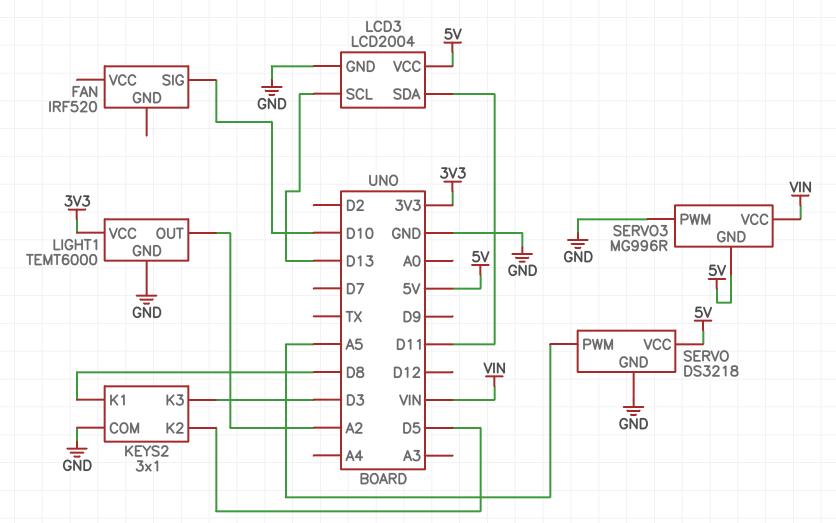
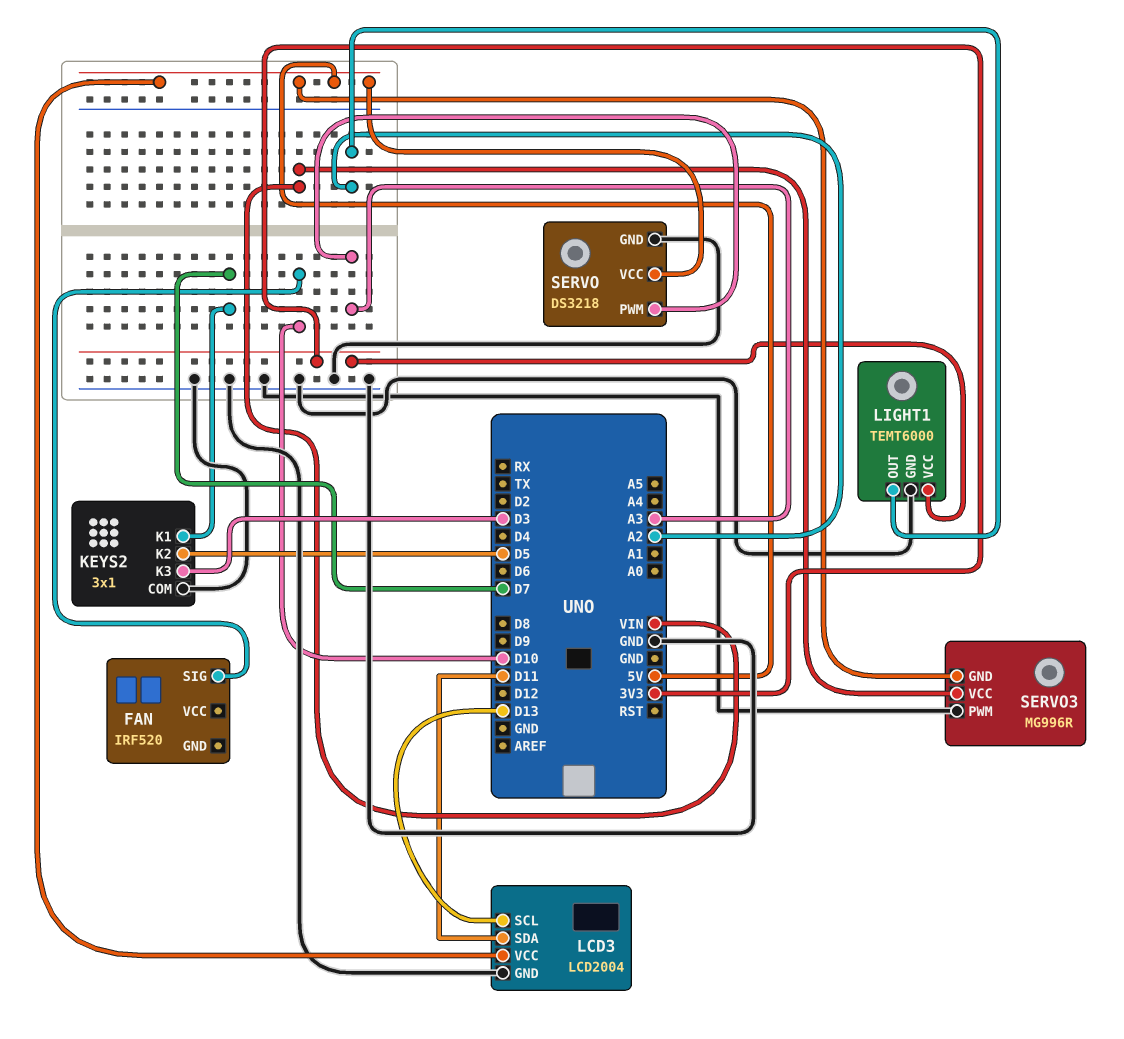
KEYS2 pin K1: D8 -> D7
SERVO pin PWM: A5 -> A3

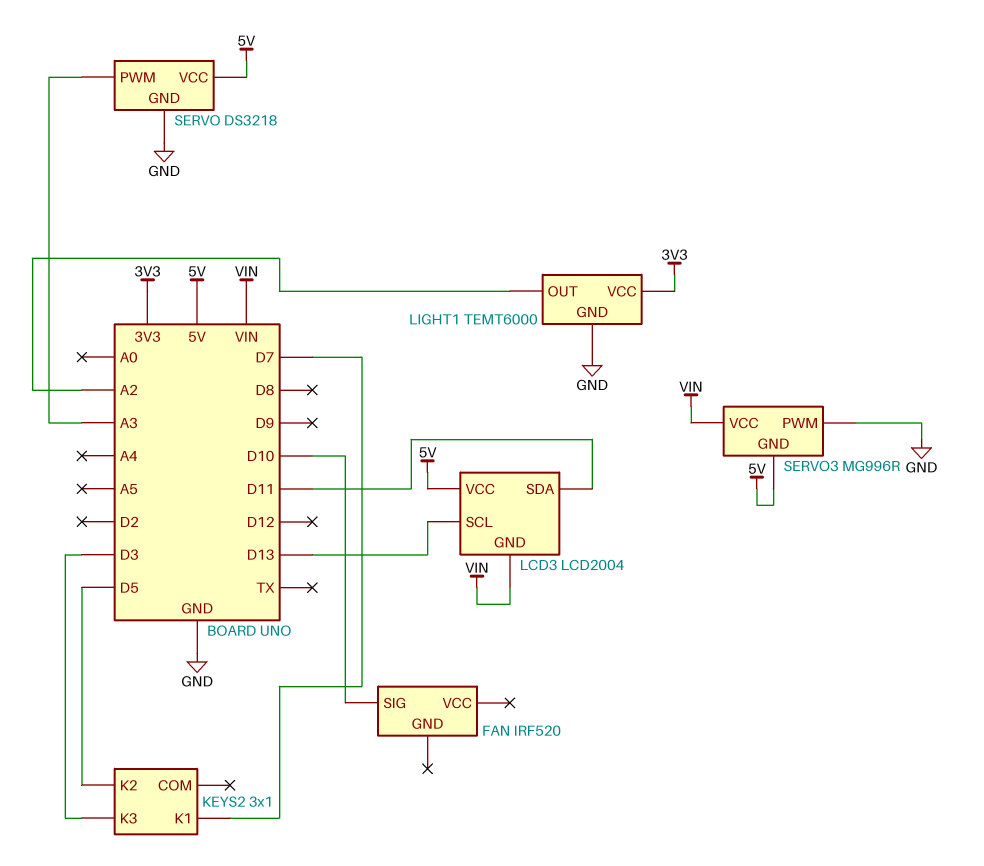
KEYS2 pin COM: GND -> none
LCD3 pin GND: GND -> VIN

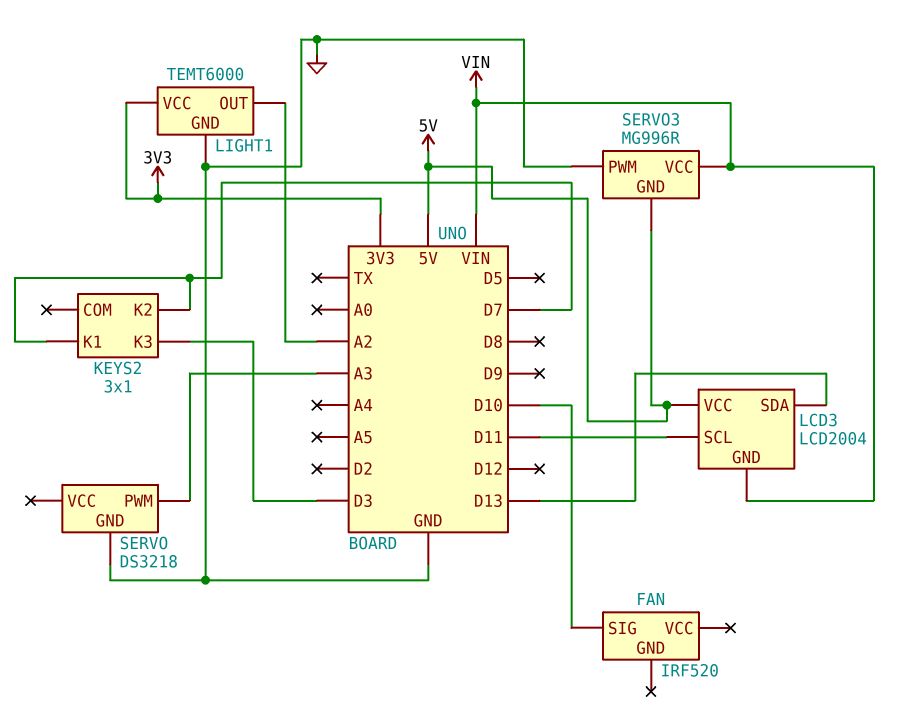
KEYS2 pin K2: D5 -> D7
LCD3 pin SCL: D13 -> D11
LCD3 pin SDA: D11 -> D13
SERVO pin VCC: 5V -> none

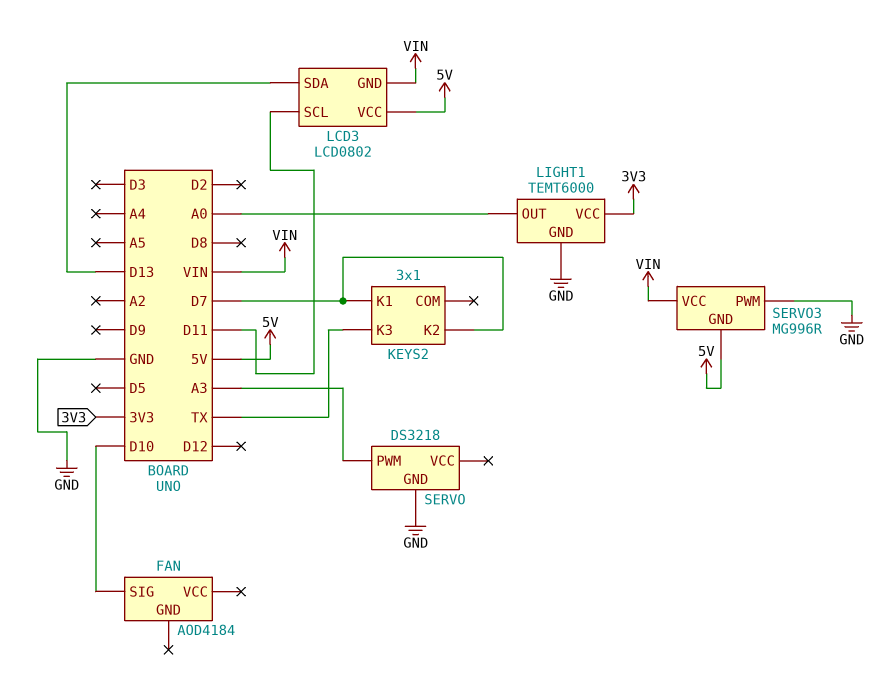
FAN: IRF520 -> AOD4184
KEYS2 pin K3: D3 -> TX
LCD3: LCD2004 -> LCD0802
LIGHT1 pin OUT: A2 -> A0

